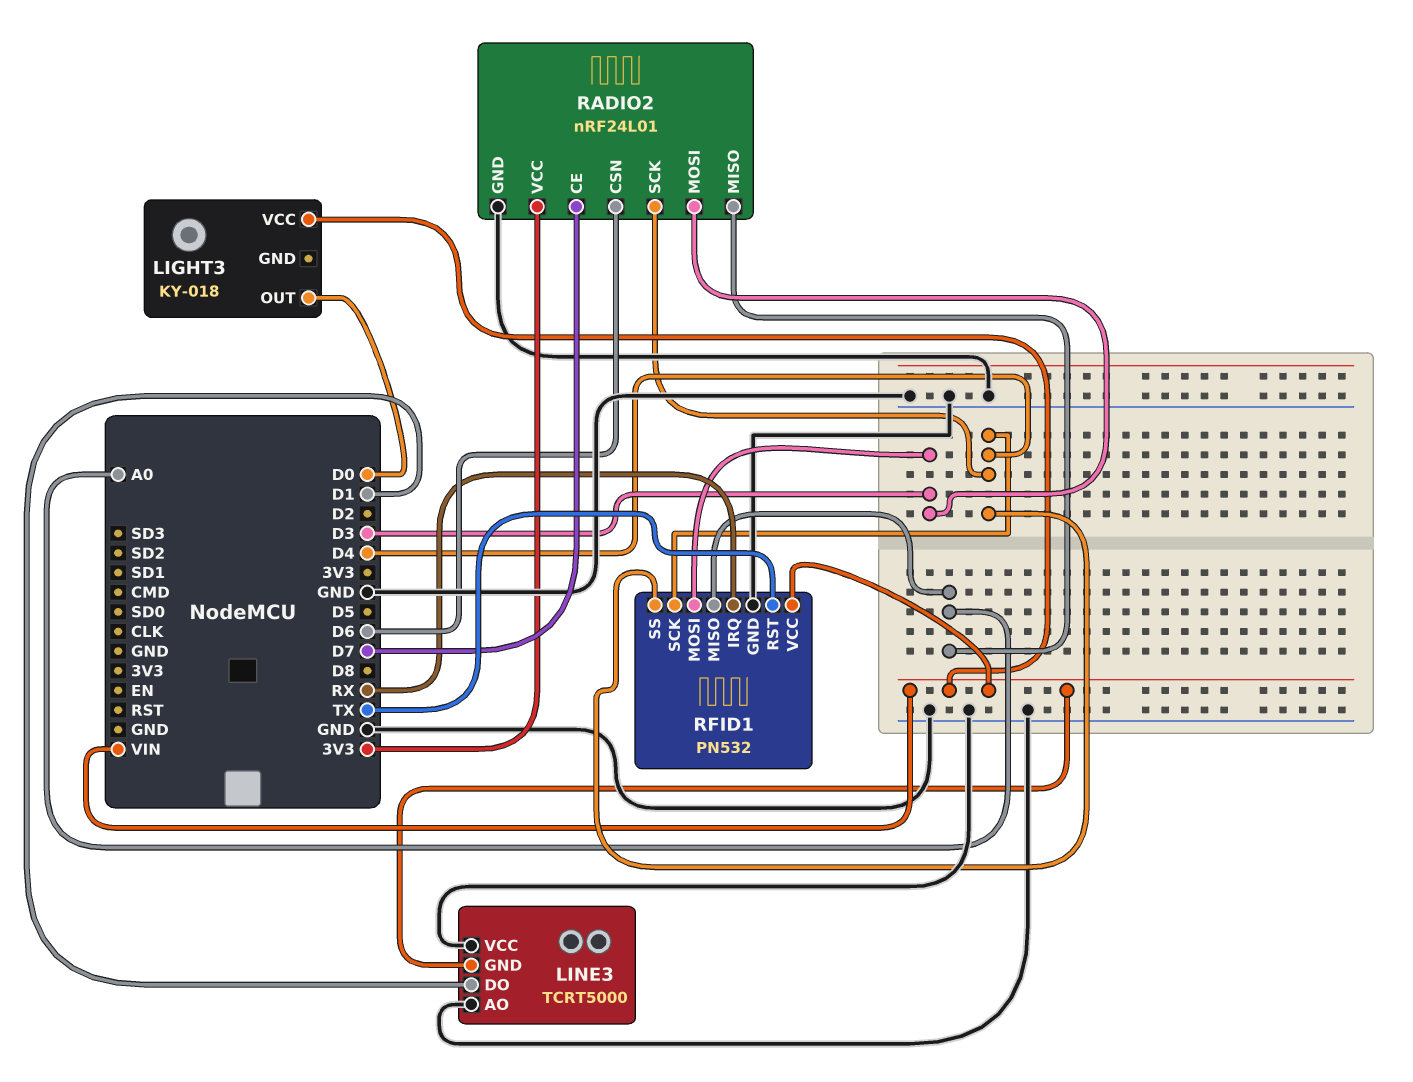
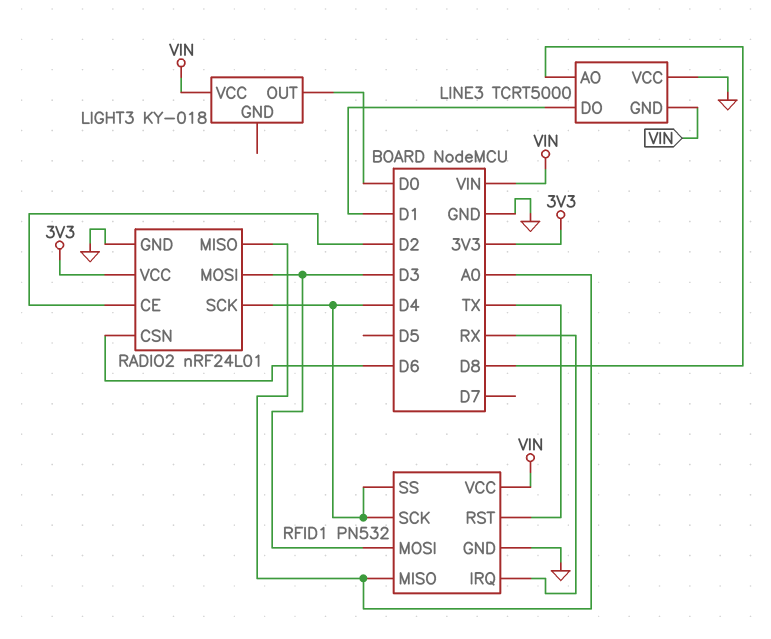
LINE3 pin AO: GND -> D8
RADIO2 pin CE: D7 -> D2

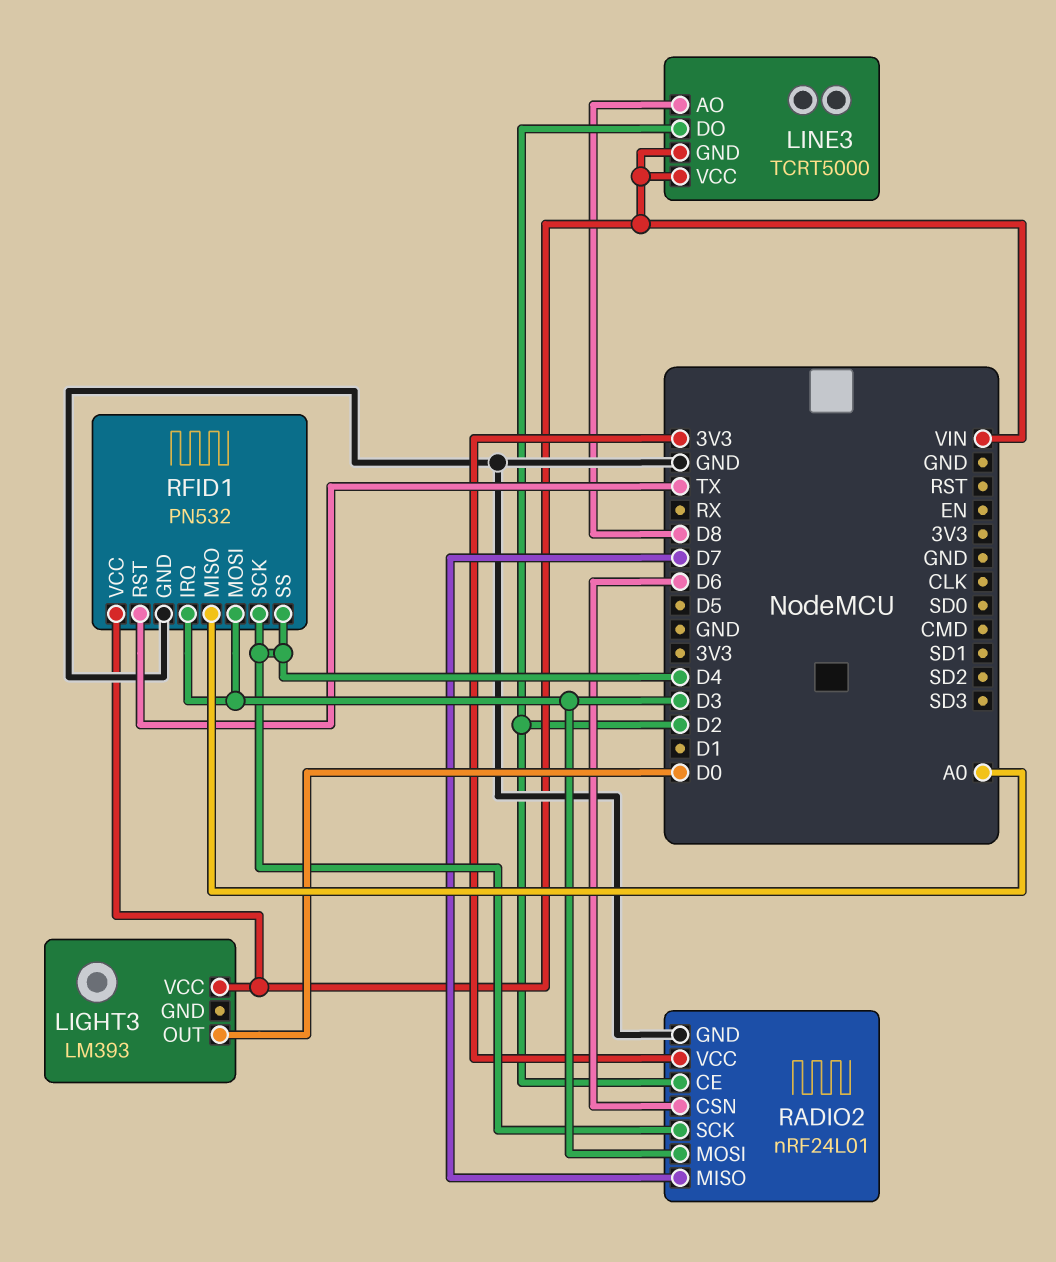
LIGHT3: KY-018 -> LM393
LINE3 pin DO: D1 -> D2
LINE3 pin VCC: GND -> VIN
RADIO2 pin MISO: A0 -> D7
RFID1 pin IRQ: RX -> D3

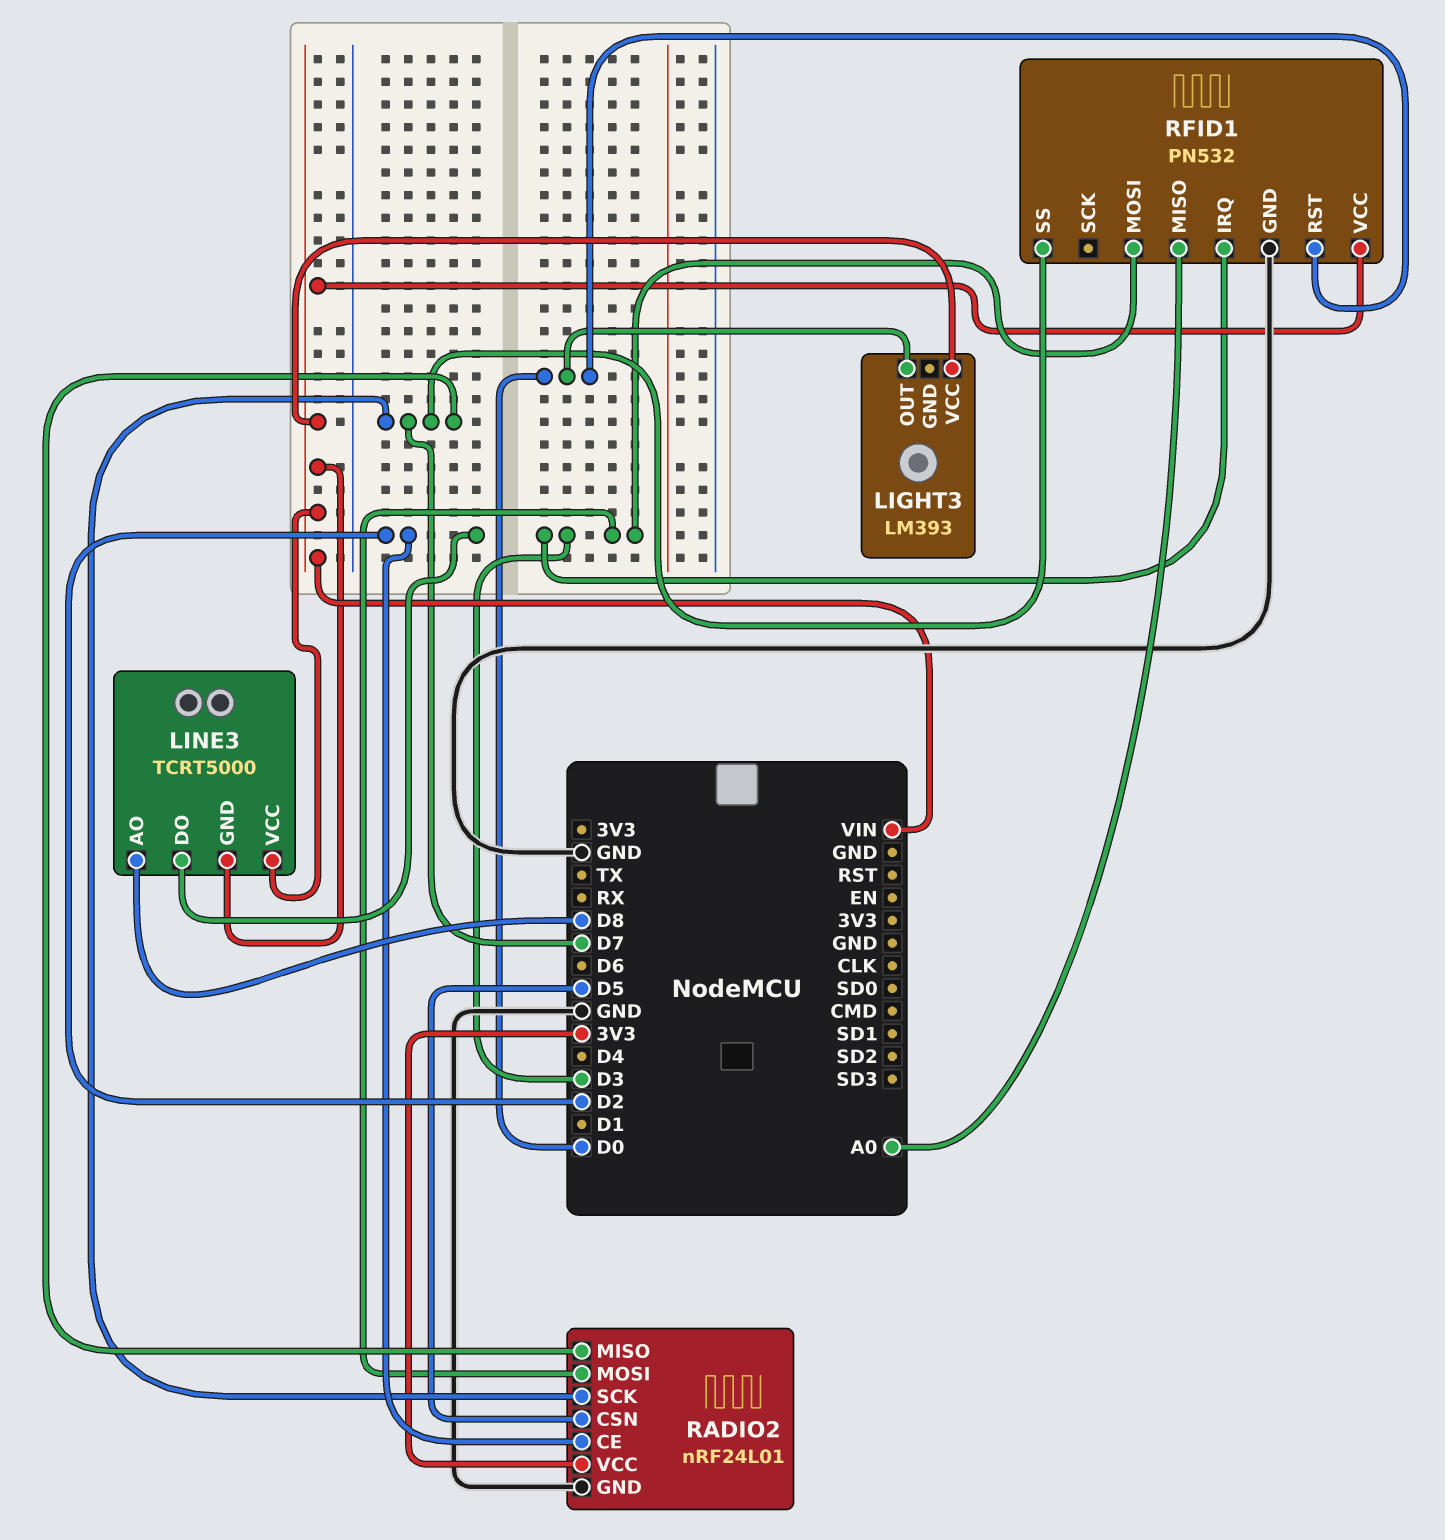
RADIO2 pin CSN: D6 -> D5
RADIO2 pin SCK: D4 -> D7
RFID1 pin RST: TX -> D0
RFID1 pin SCK: D4 -> none
RFID1 pin SS: D4 -> D7

